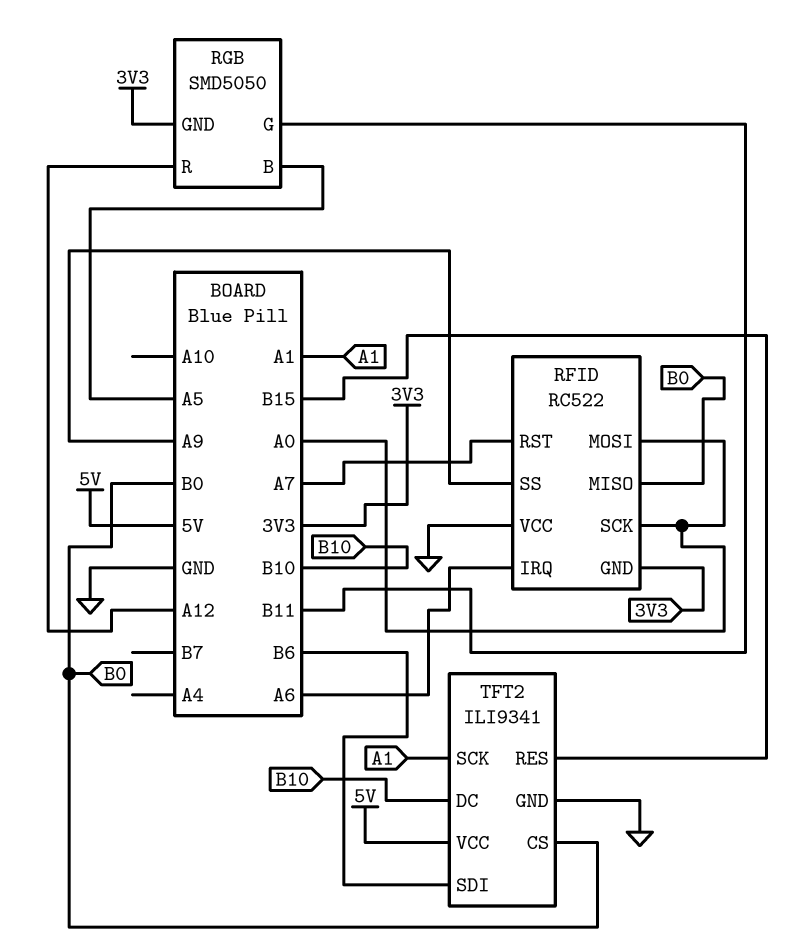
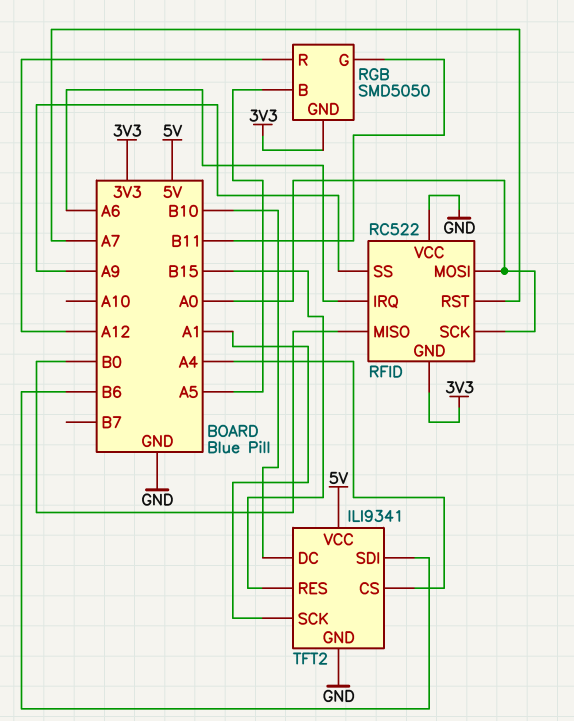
TFT2 pin CS: B0 -> A4

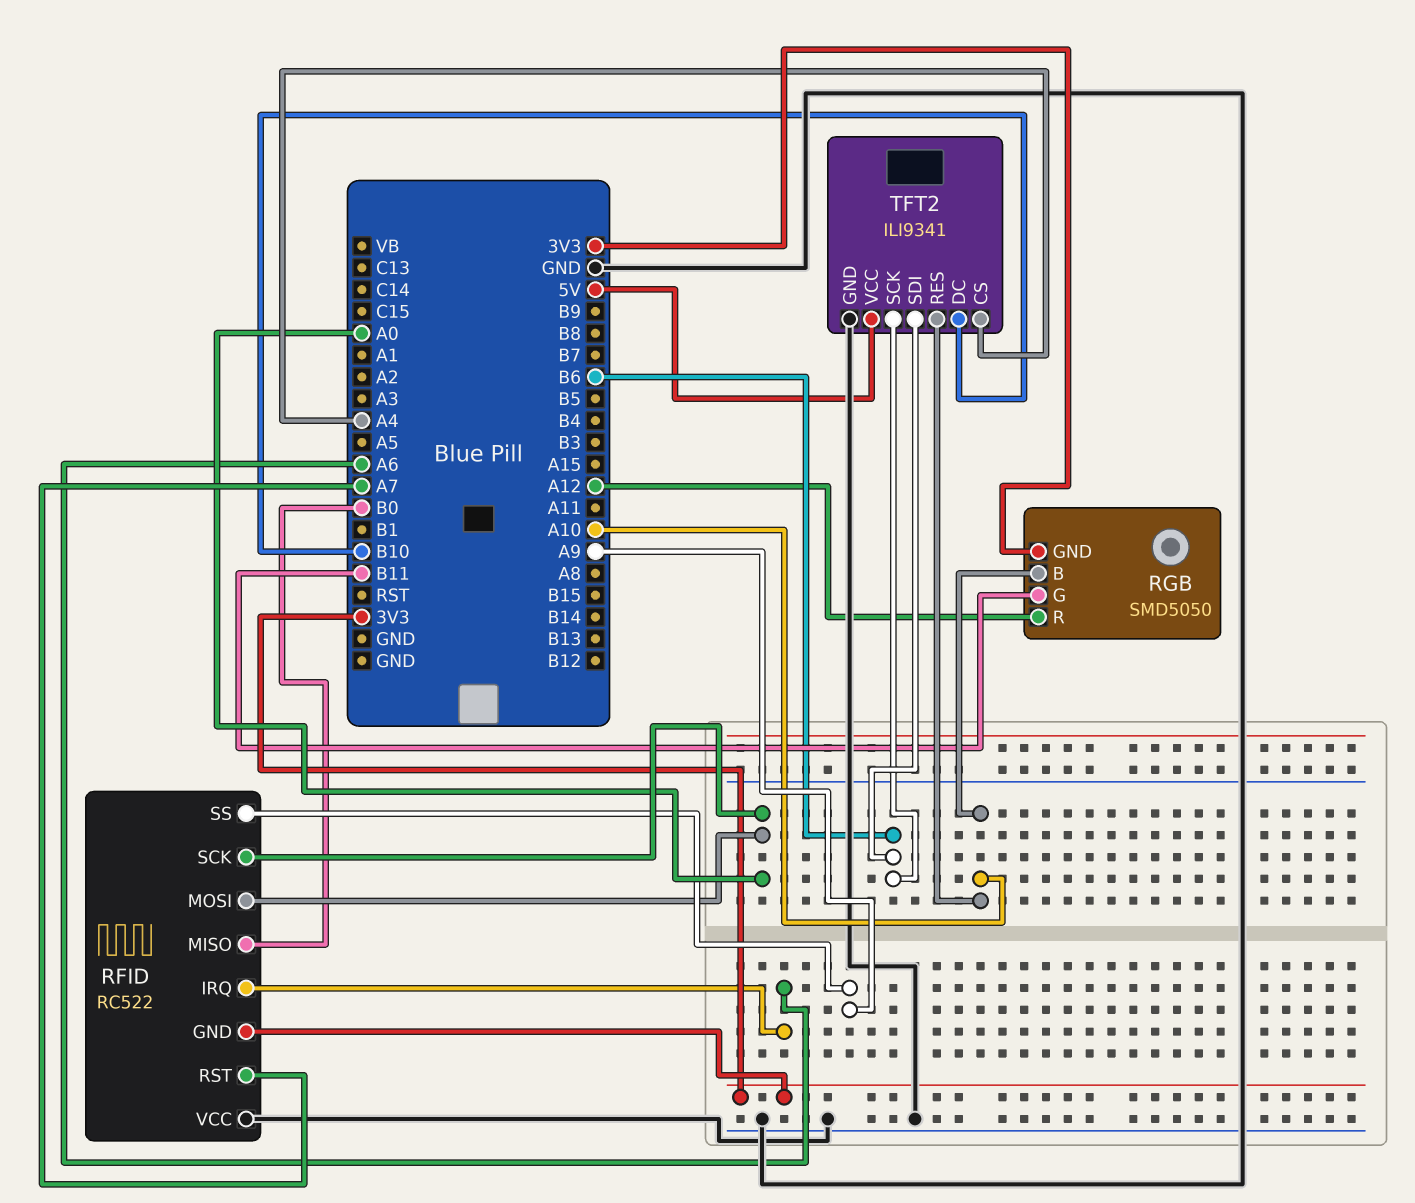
RGB pin B: A5 -> A10
TFT2 pin RES: B15 -> A10
TFT2 pin SCK: A1 -> B6

